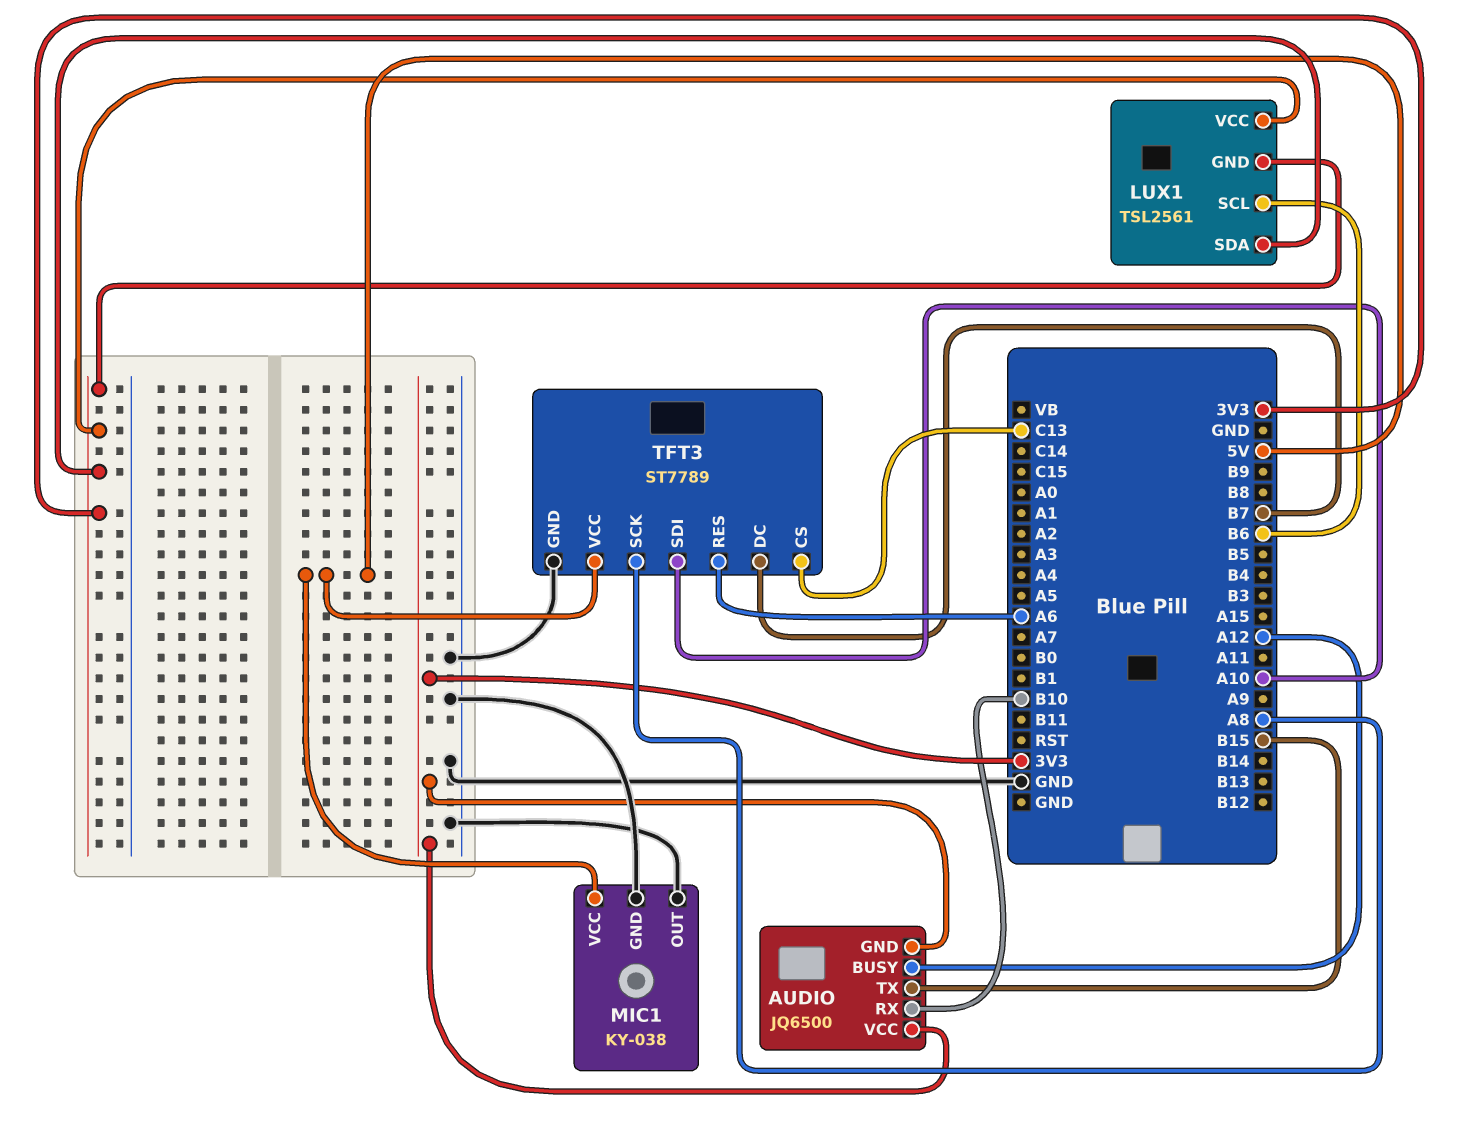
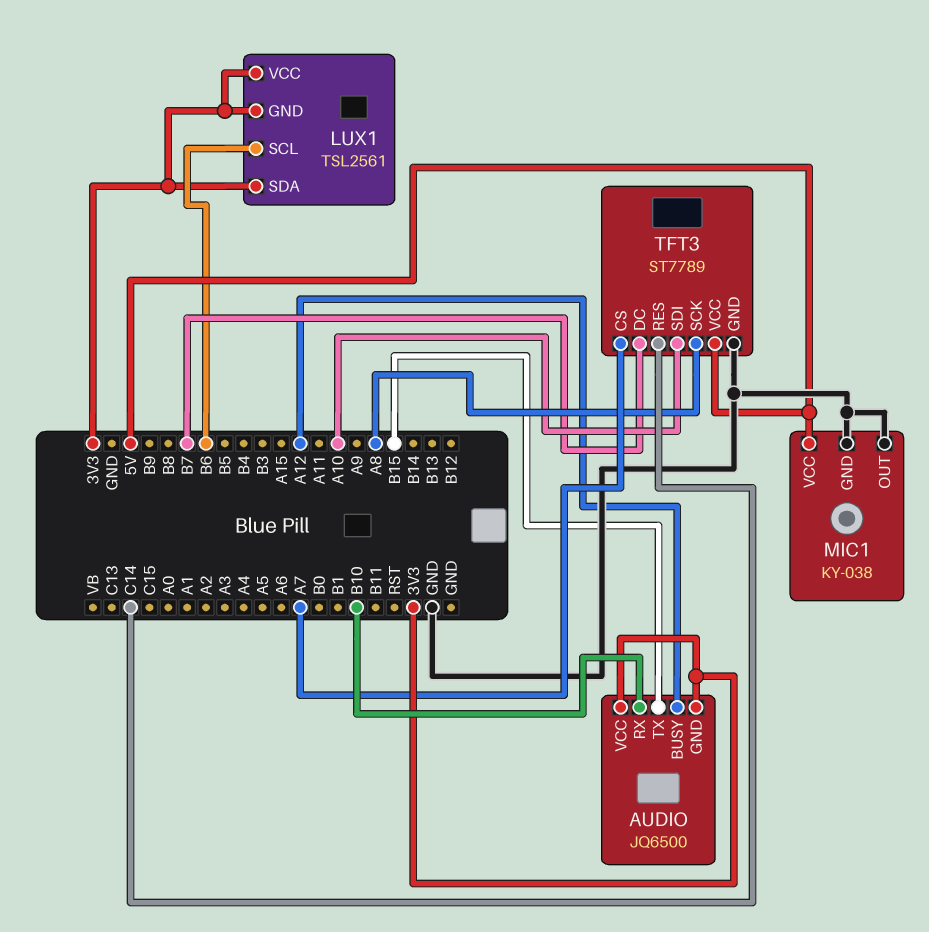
TFT3 pin CS: C13 -> A7
TFT3 pin RES: A6 -> C14

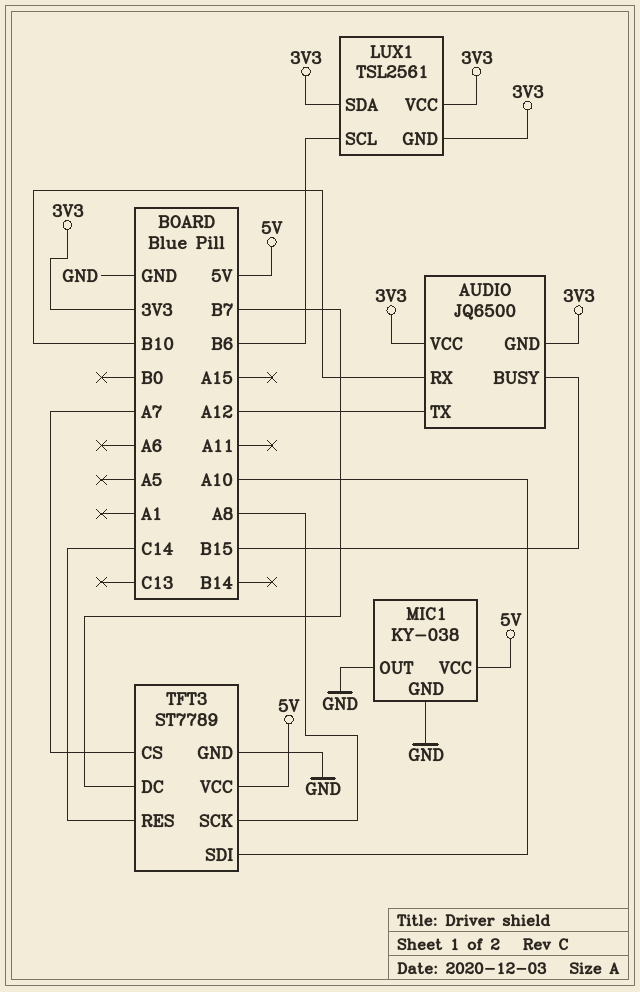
AUDIO pin BUSY: A12 -> B15
AUDIO pin TX: B15 -> A12

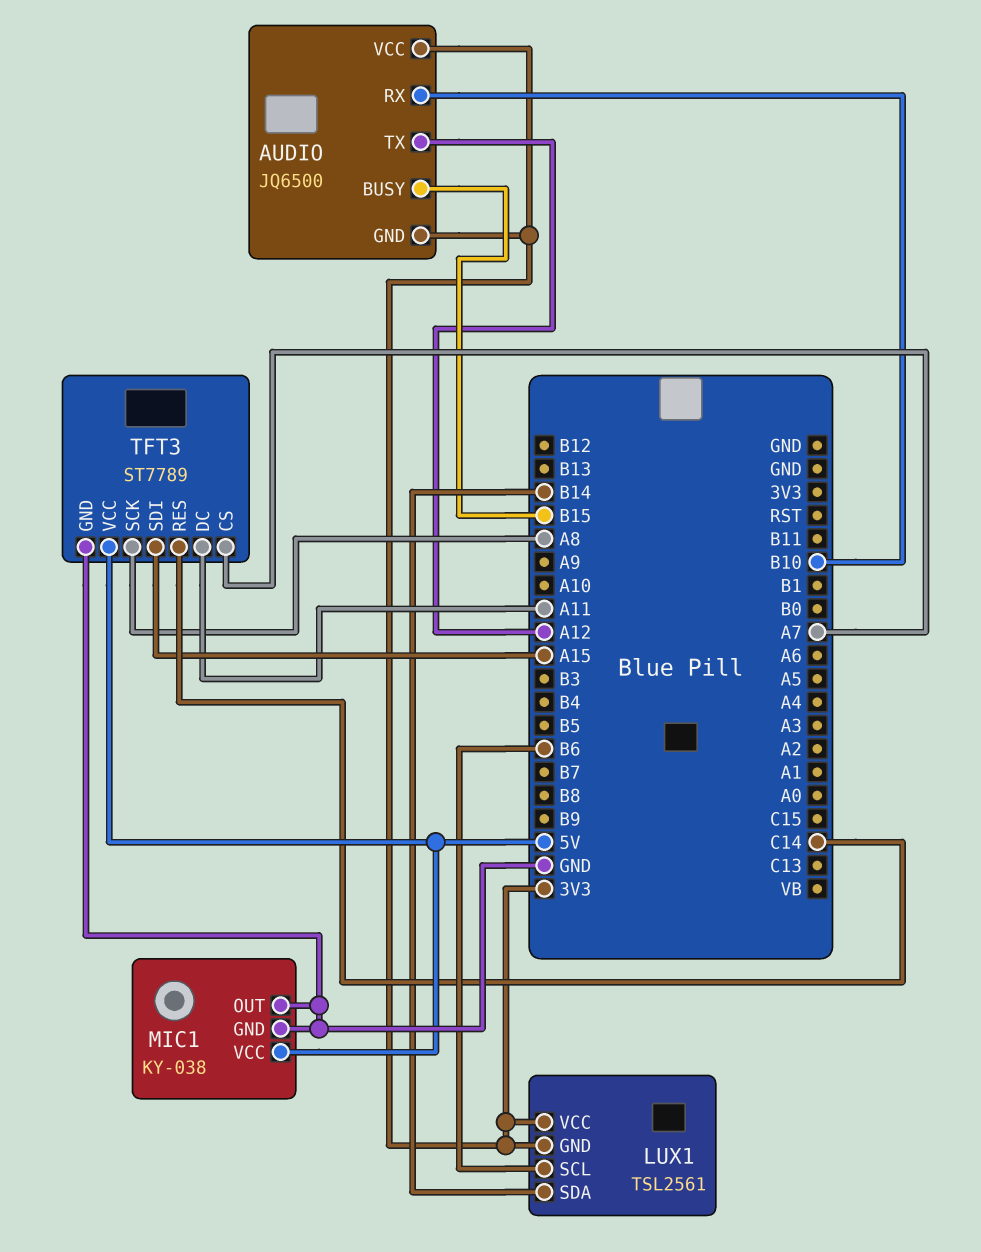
LUX1 pin SDA: 3V3 -> B14
TFT3 pin DC: B7 -> A11
TFT3 pin SDI: A10 -> A15

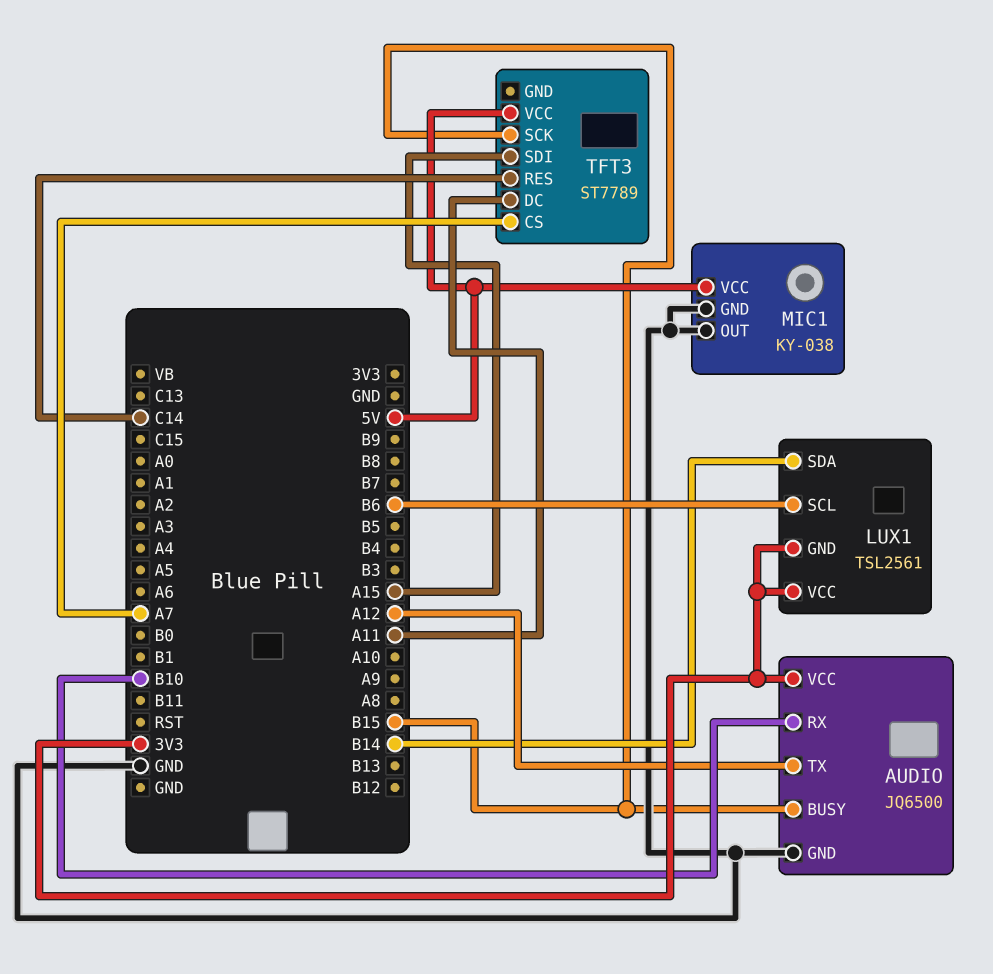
AUDIO pin GND: 3V3 -> GND
TFT3 pin GND: GND -> none
TFT3 pin SCK: A8 -> B15

